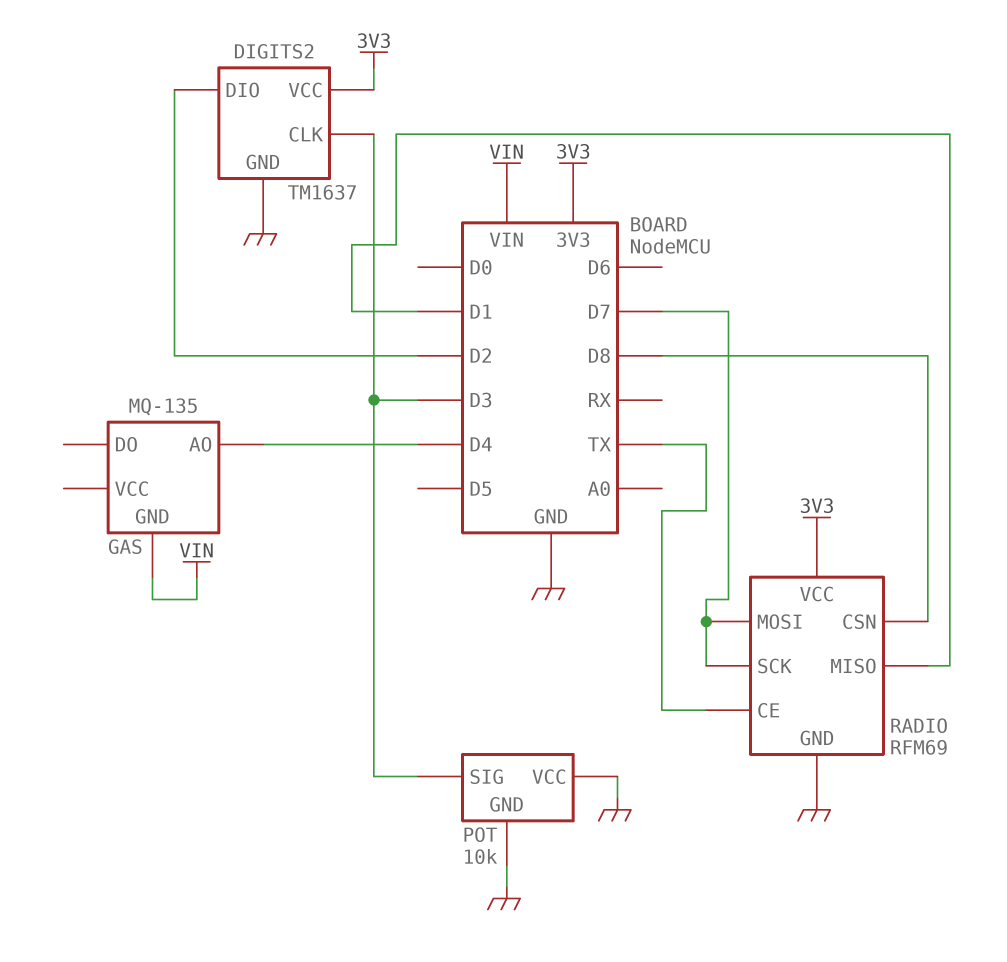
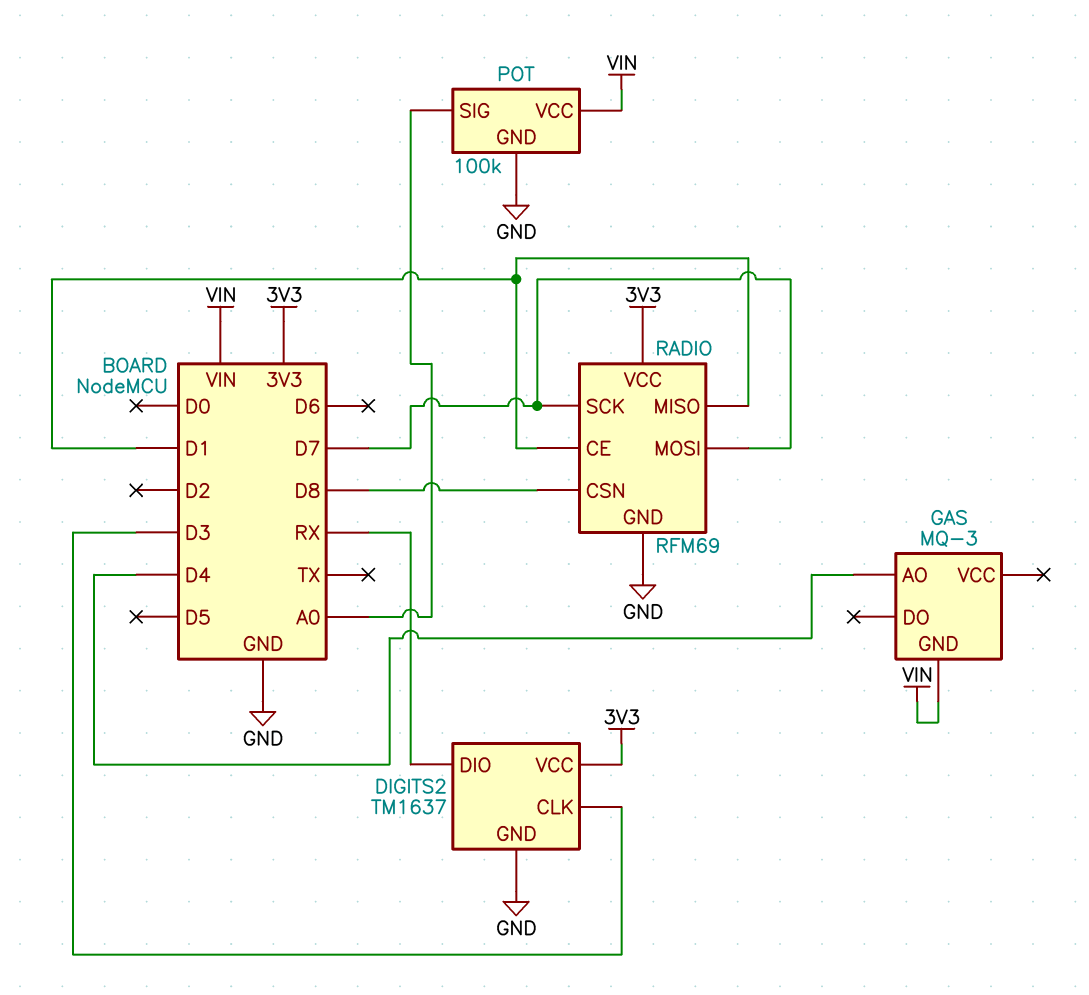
DIGITS2 pin DIO: D2 -> RX
GAS: MQ-135 -> MQ-3
POT: 10k -> 100k
POT pin SIG: D3 -> A0
POT pin VCC: GND -> VIN
RADIO pin CE: TX -> D1

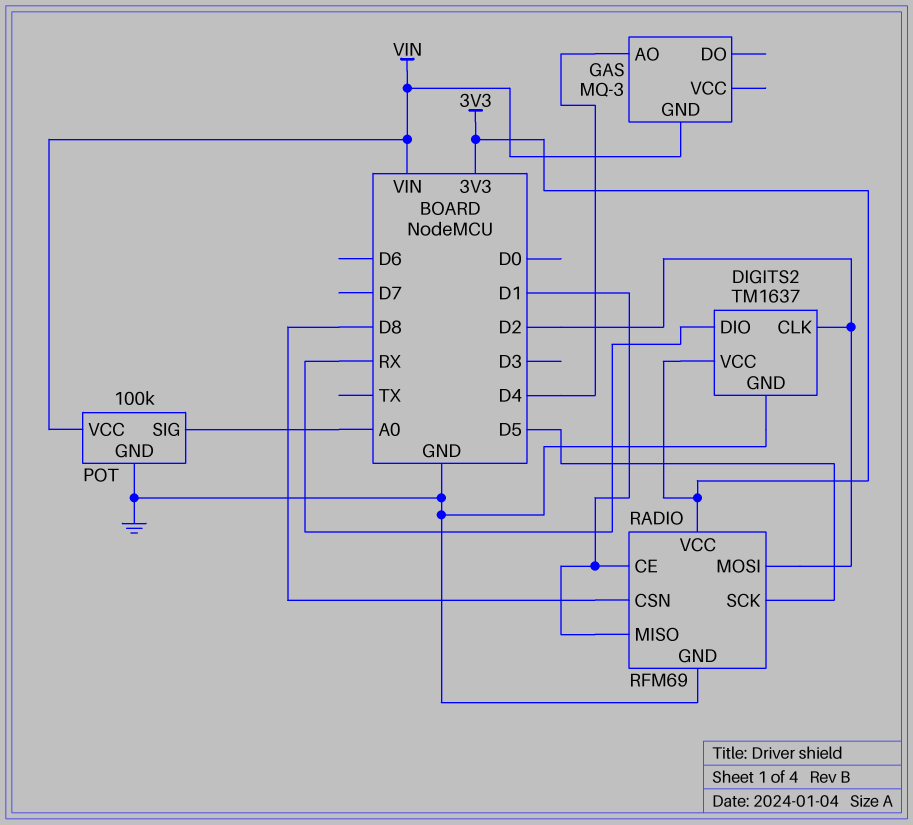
DIGITS2 pin CLK: D3 -> D2
RADIO pin MOSI: D7 -> D2
RADIO pin SCK: D7 -> D5

